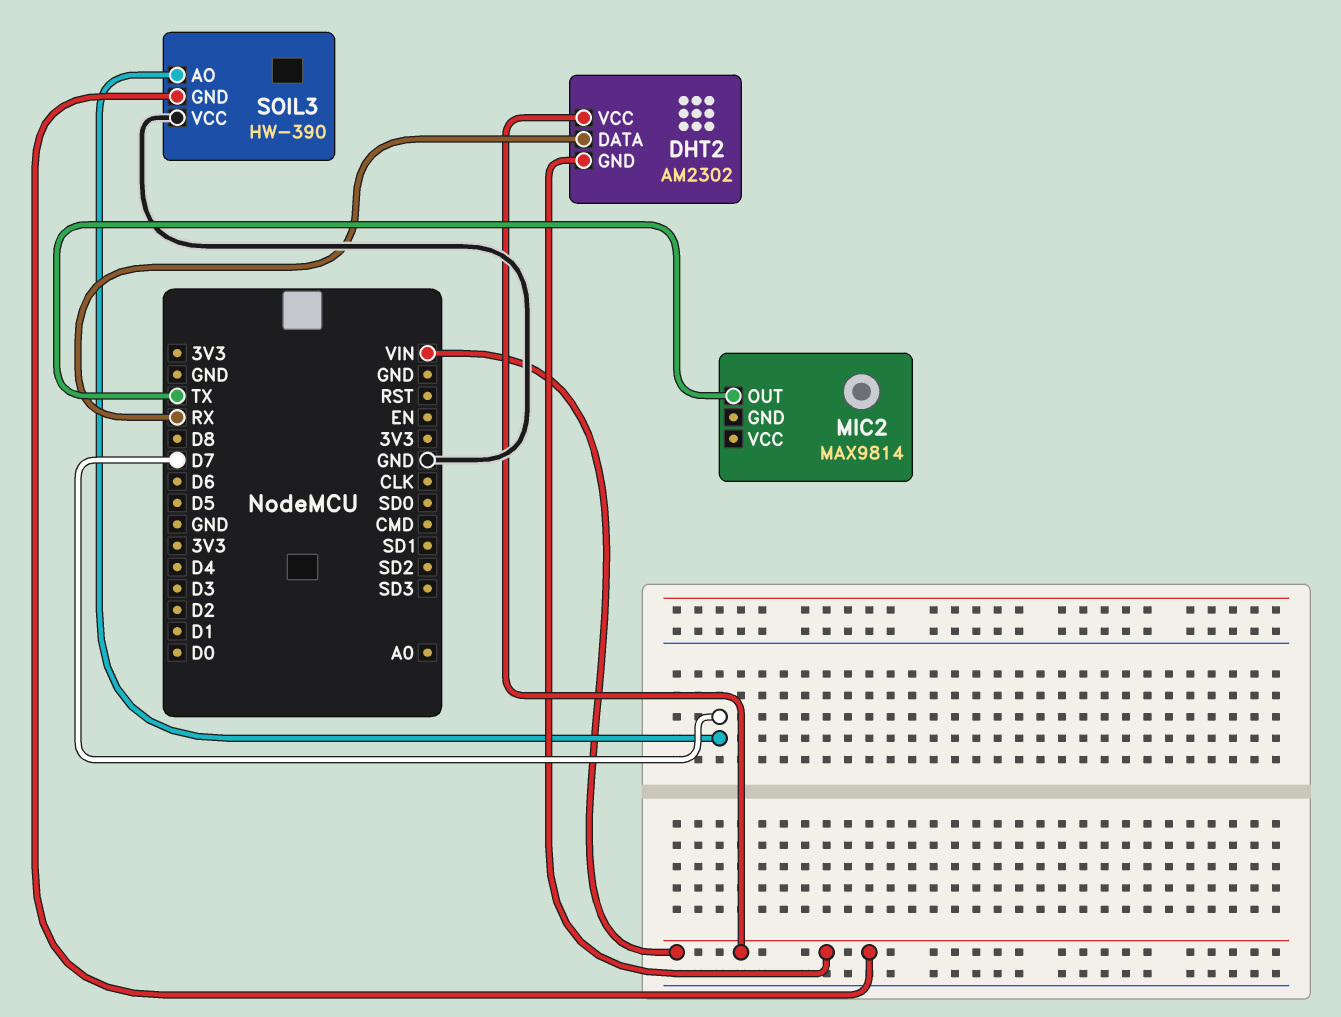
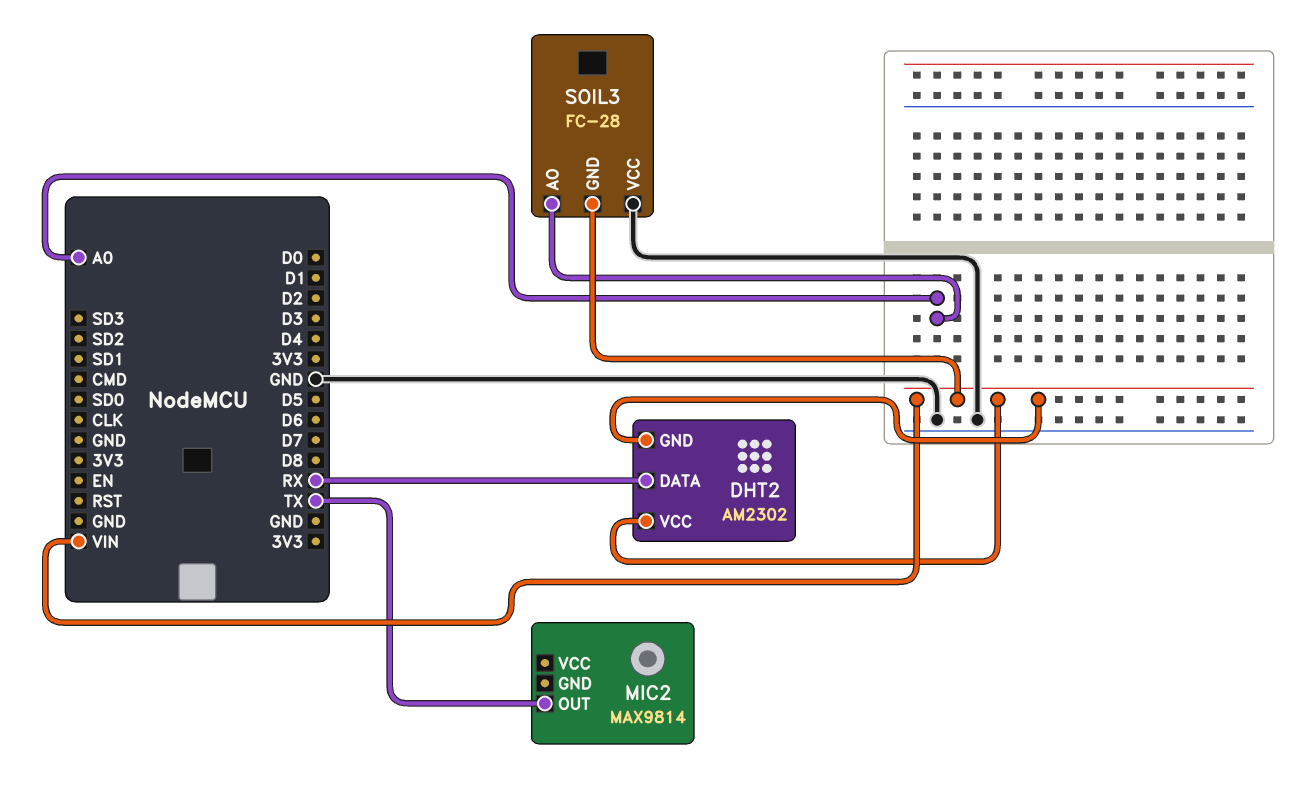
SOIL3: HW-390 -> FC-28
SOIL3 pin AO: D7 -> A0

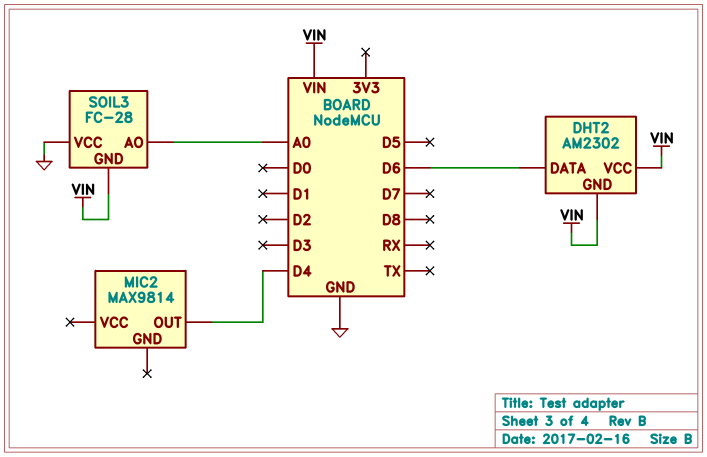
DHT2 pin DATA: RX -> D6
MIC2 pin OUT: TX -> D4

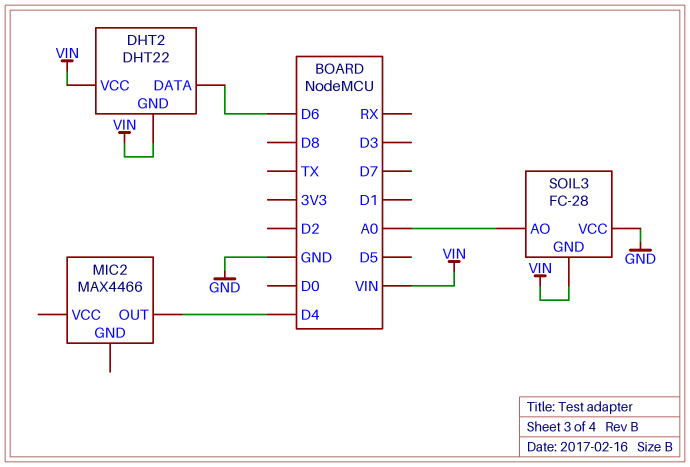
DHT2: AM2302 -> DHT22
MIC2: MAX9814 -> MAX4466

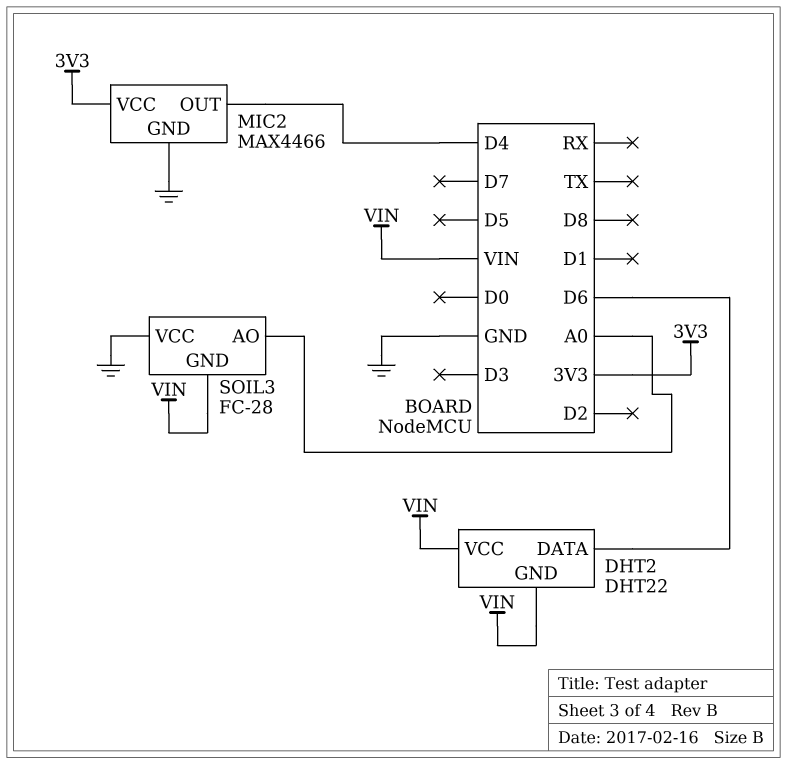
MIC2 pin GND: none -> GND
MIC2 pin VCC: none -> 3V3

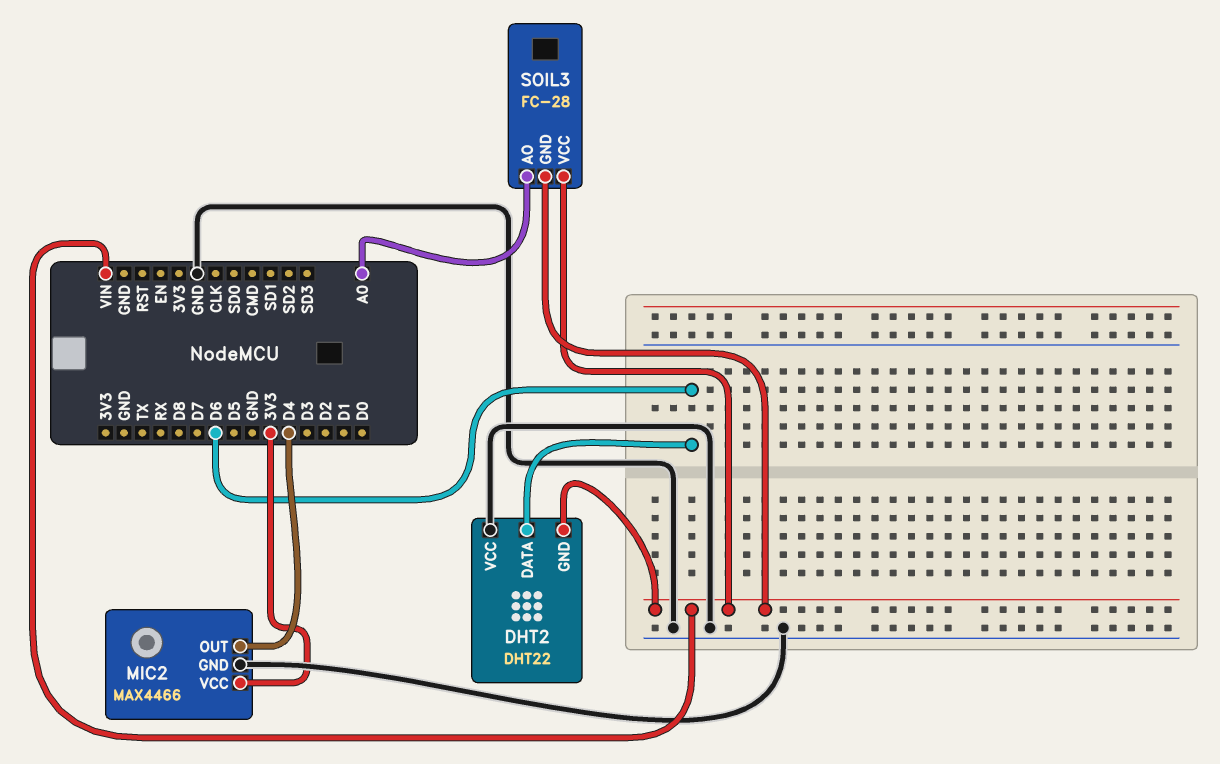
DHT2 pin VCC: VIN -> GND
SOIL3 pin VCC: GND -> VIN

